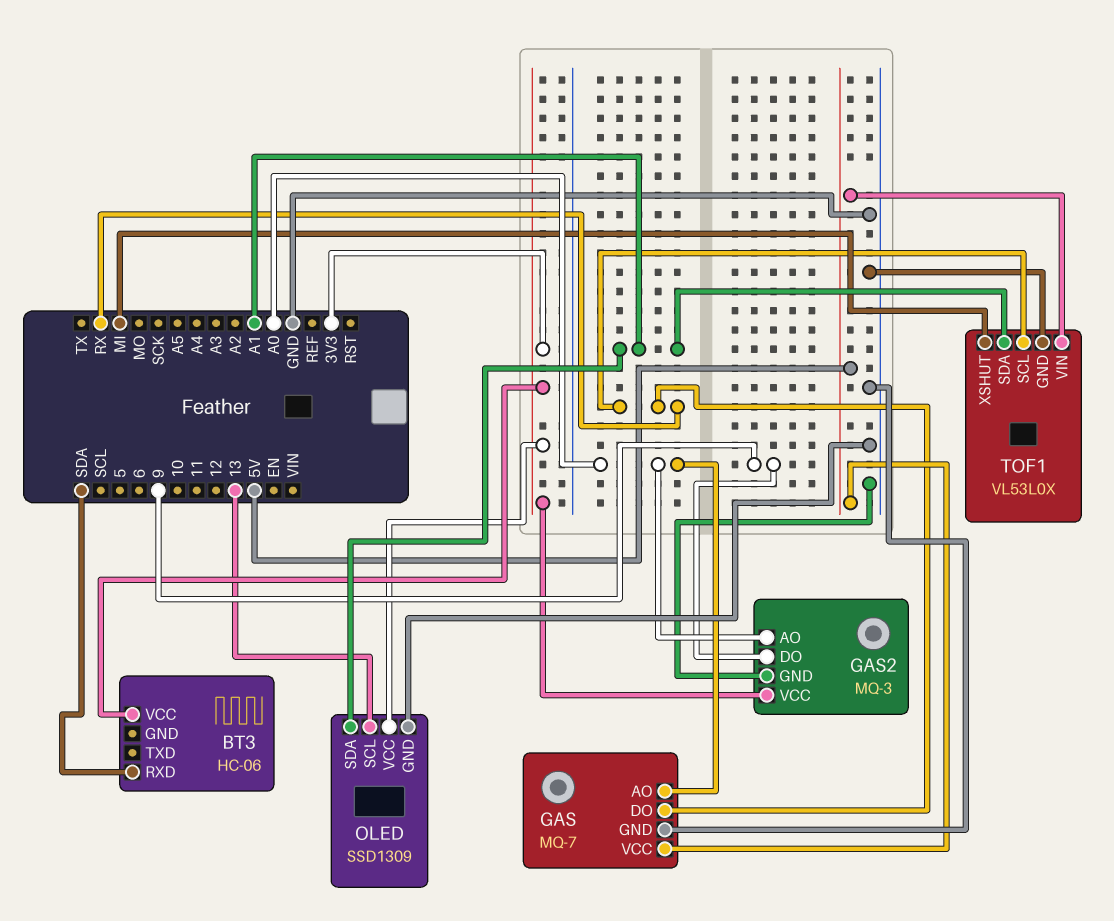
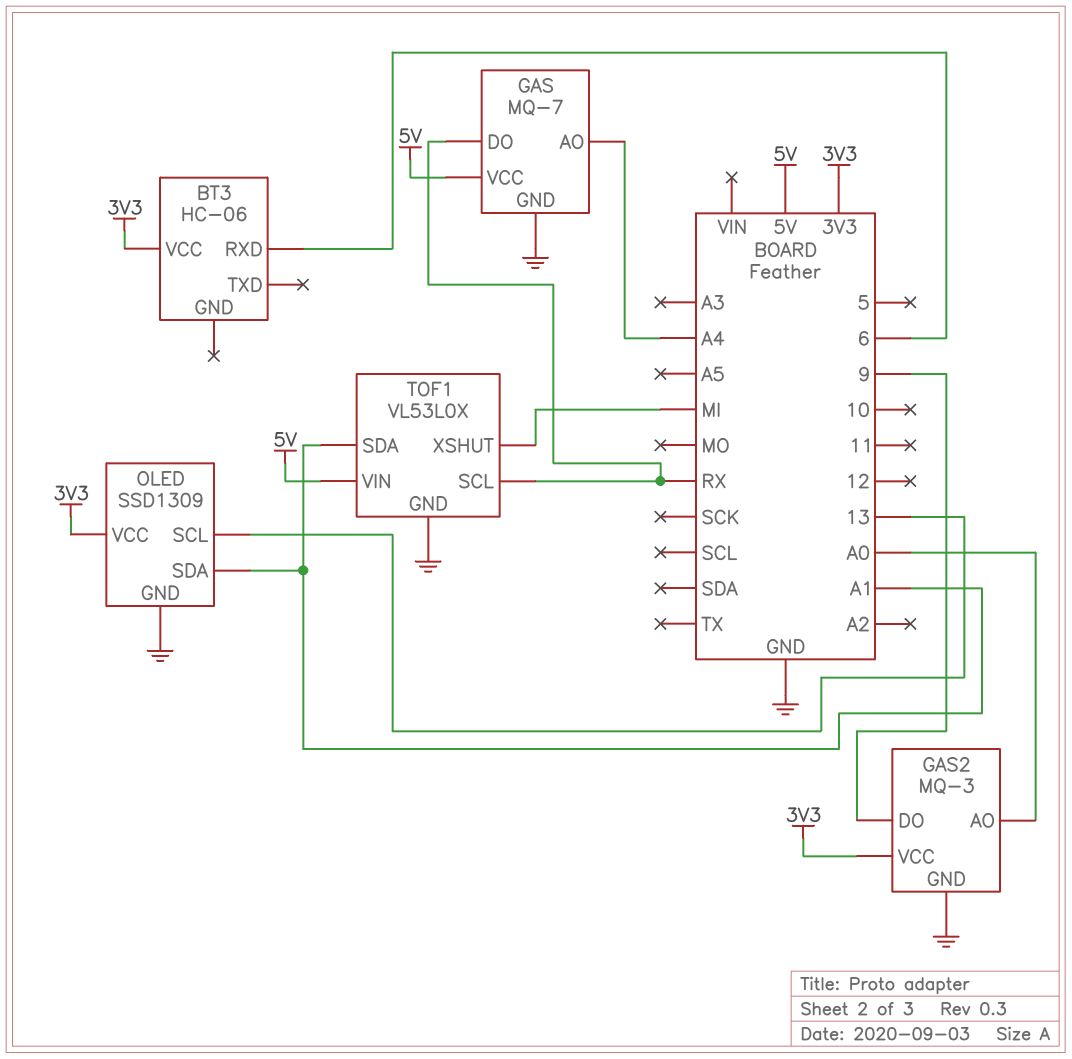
BT3 pin RXD: SDA -> 6
GAS pin AO: A0 -> A4

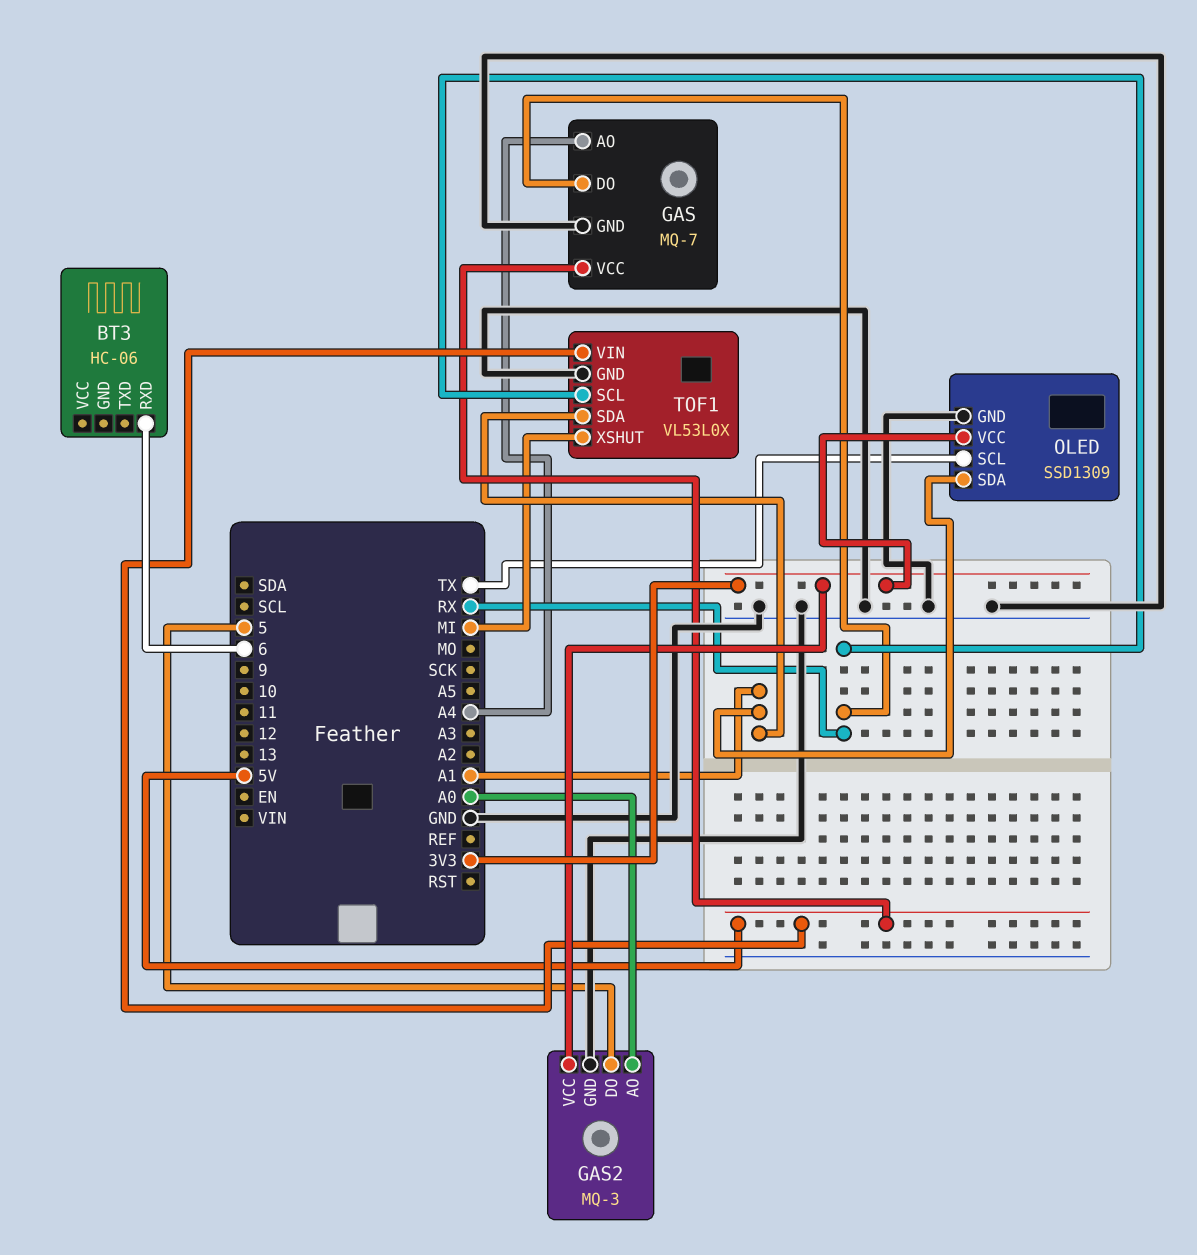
BT3 pin VCC: 3V3 -> none
GAS2 pin DO: 9 -> 5
OLED pin SCL: 13 -> TX

